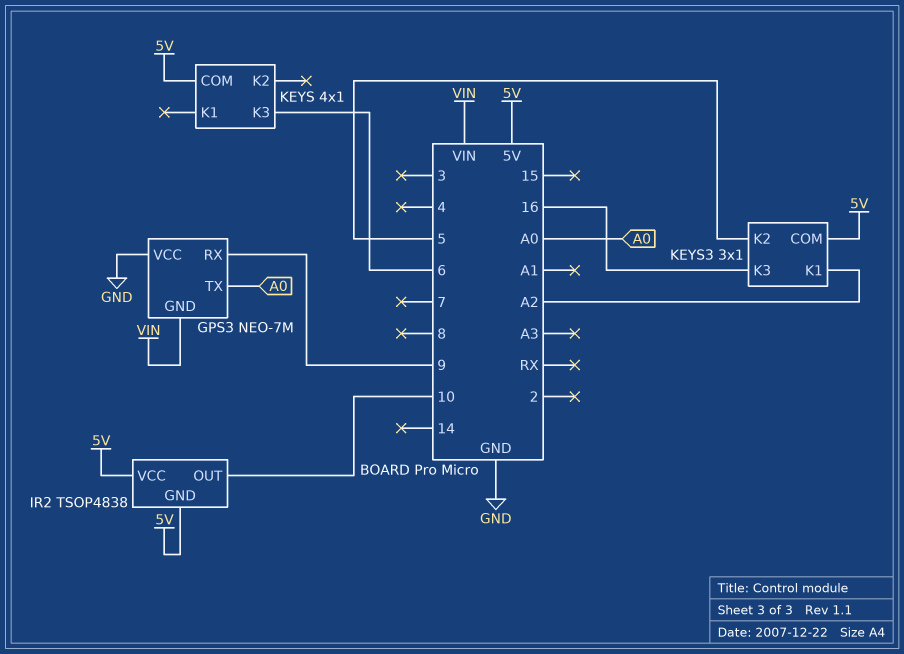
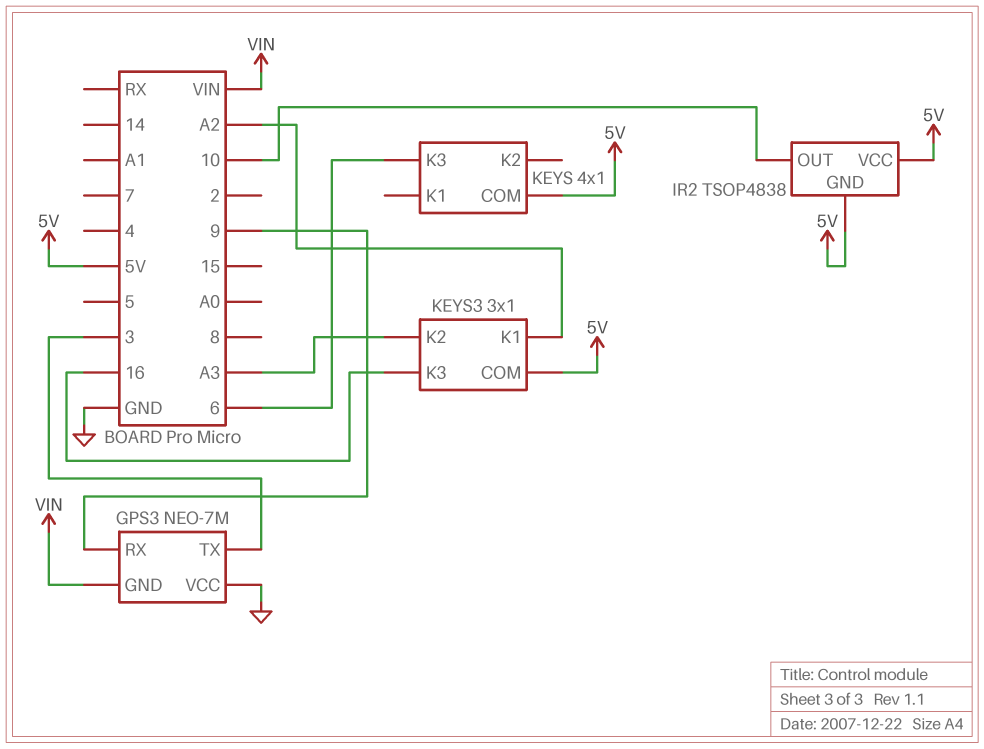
GPS3 pin TX: A0 -> 3
KEYS3 pin K2: 5 -> A3

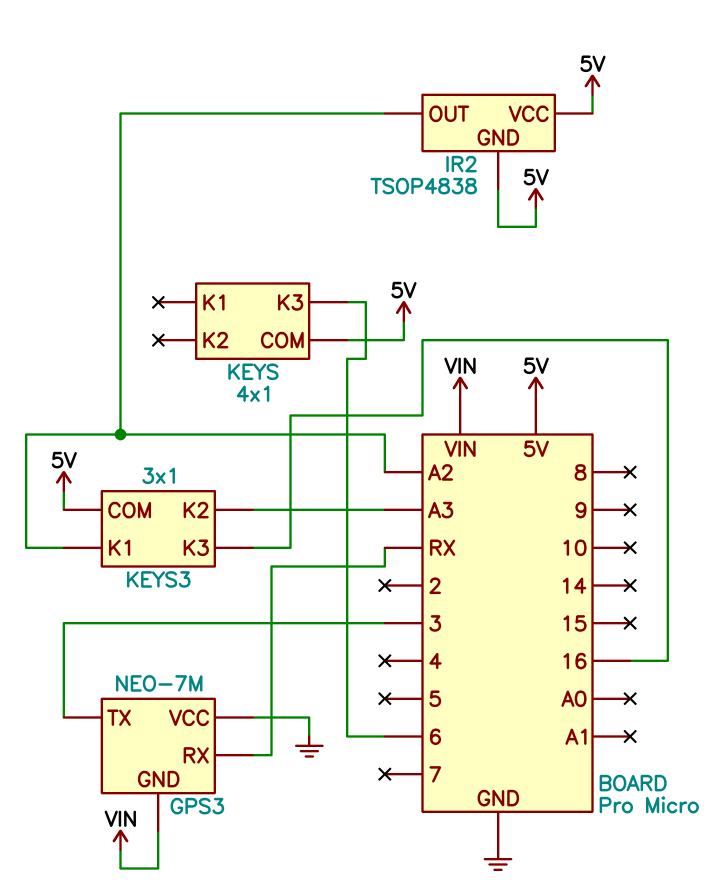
GPS3 pin RX: 9 -> RX
IR2 pin OUT: 10 -> A2

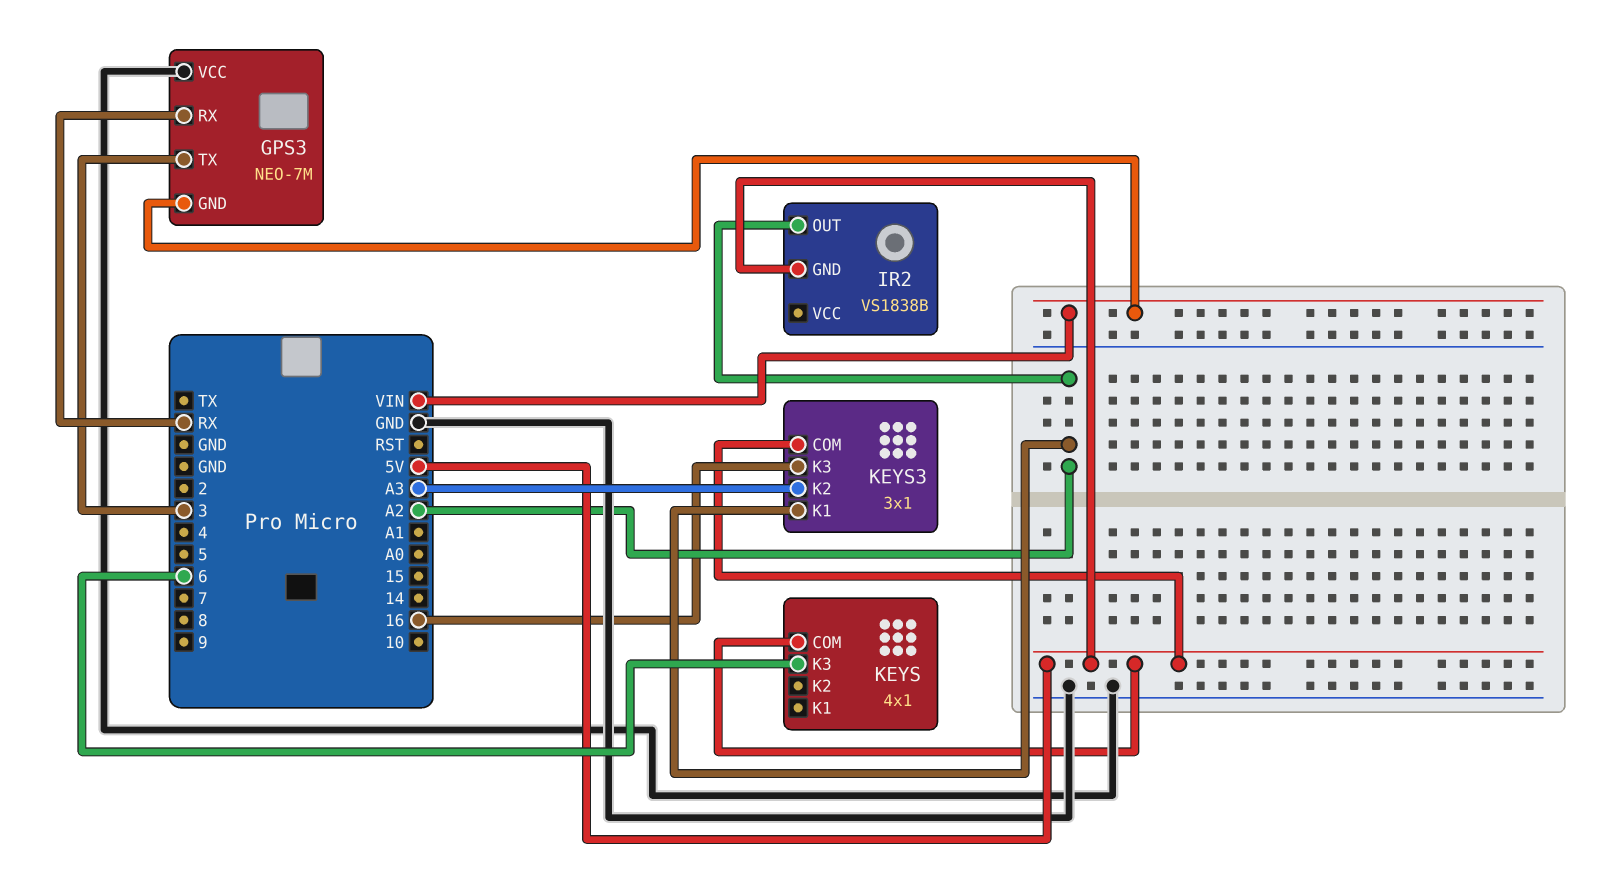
IR2: TSOP4838 -> VS1838B
IR2 pin VCC: 5V -> none

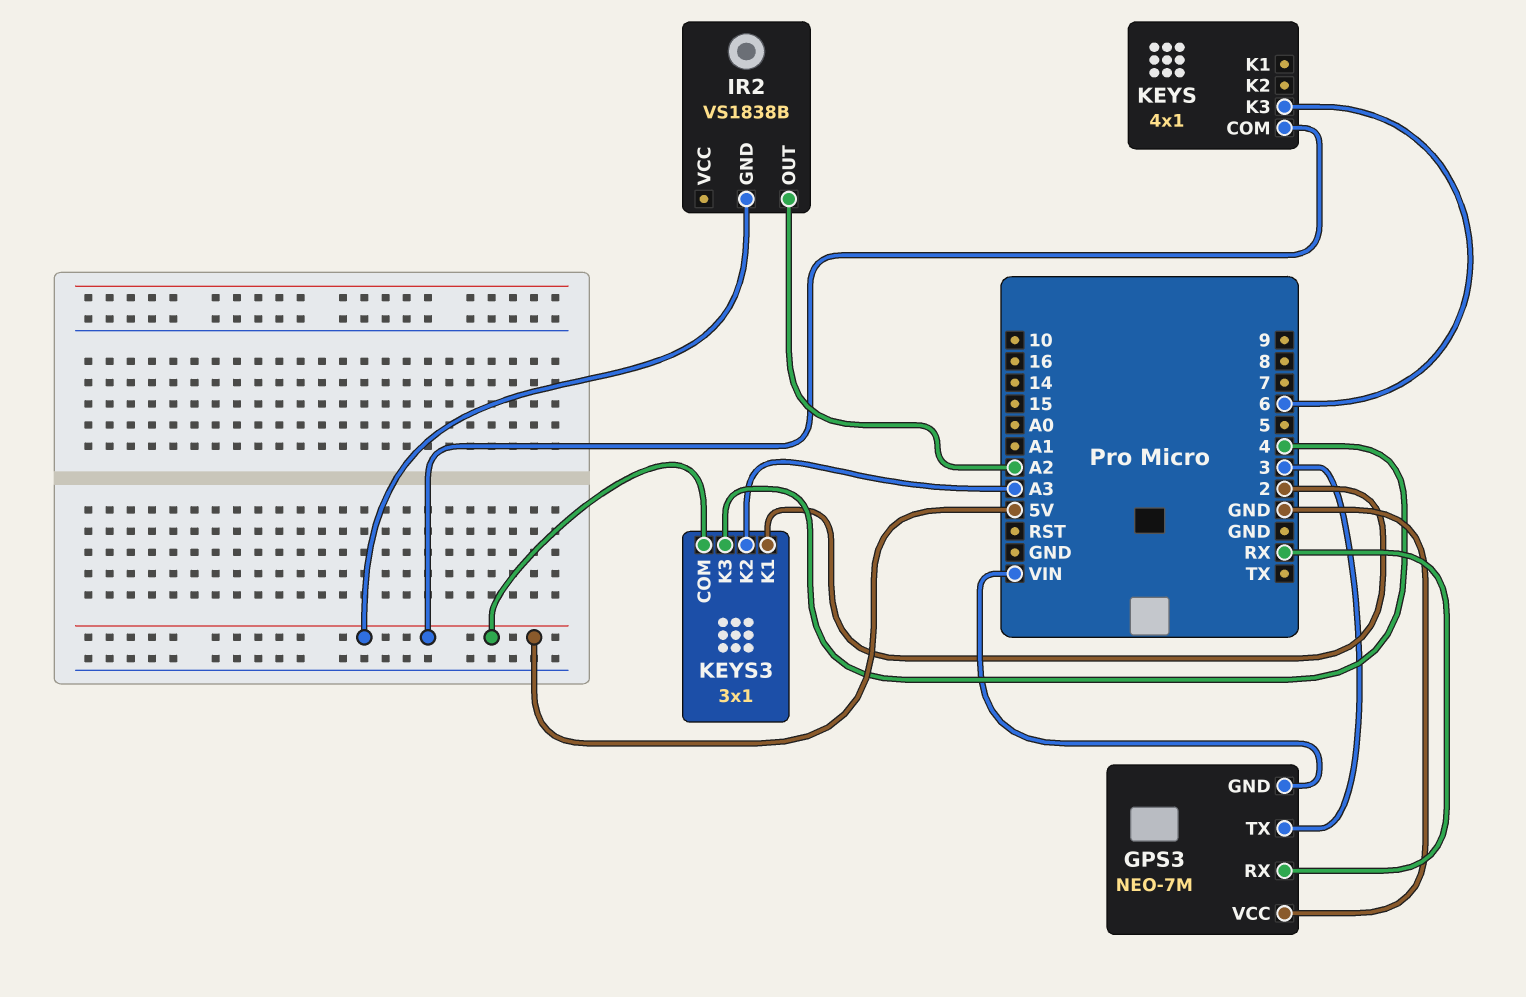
KEYS3 pin K1: A2 -> 2
KEYS3 pin K3: 16 -> 4

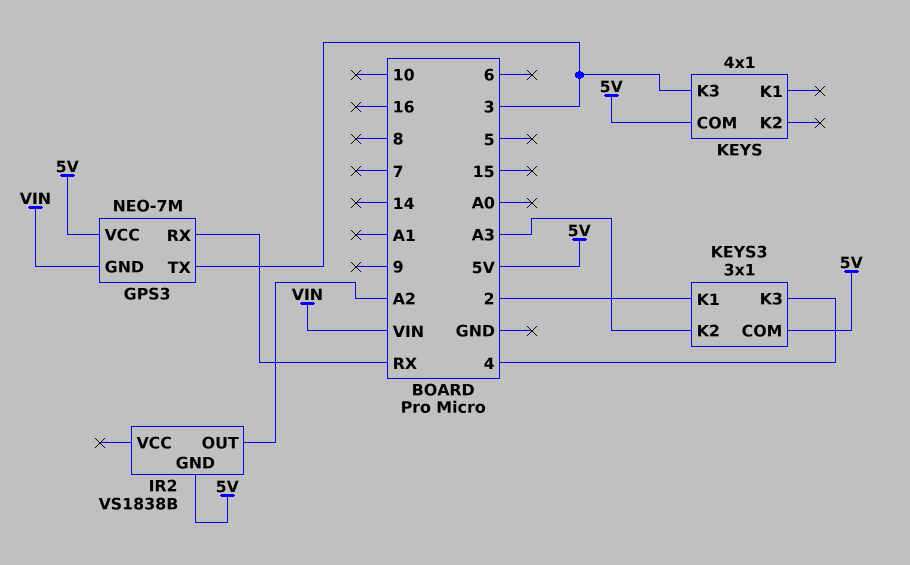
GPS3 pin VCC: GND -> 5V
KEYS pin K3: 6 -> 3

